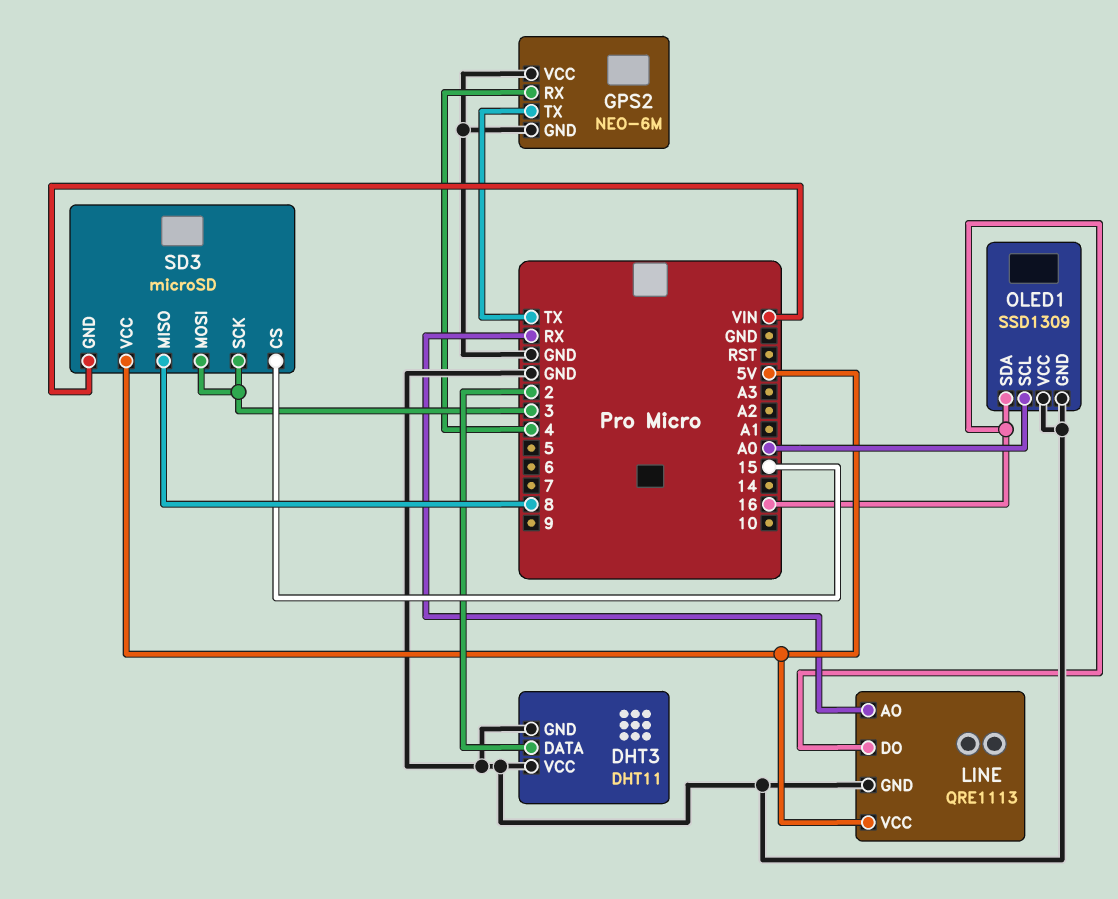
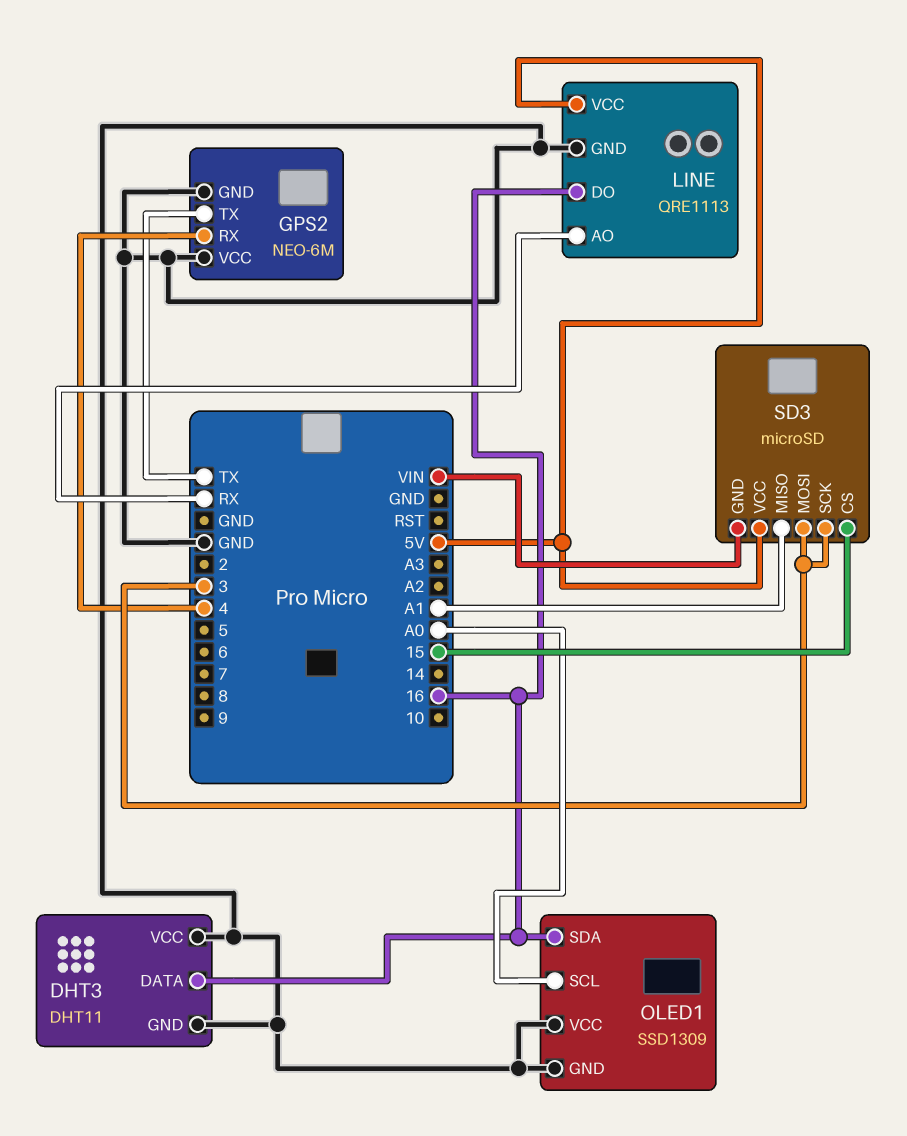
DHT3 pin DATA: 2 -> 16
SD3 pin MISO: 8 -> A1

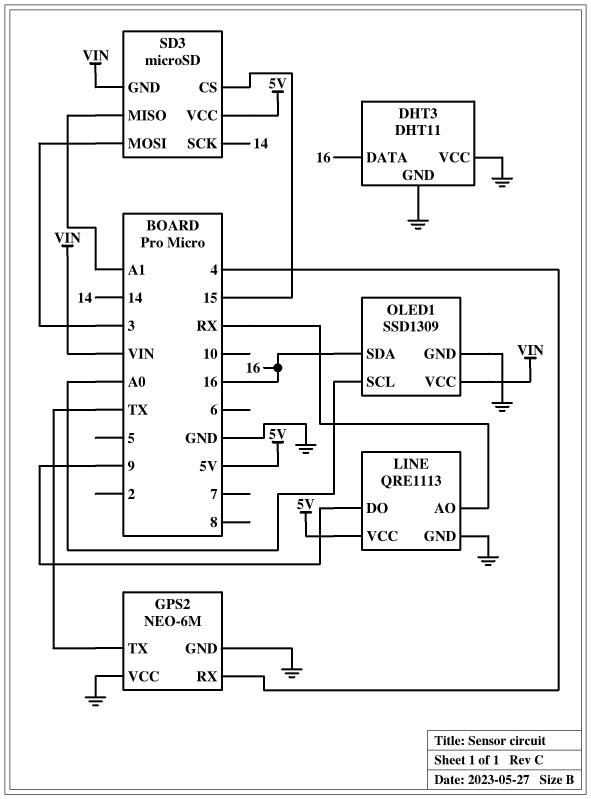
LINE pin DO: 16 -> 9
OLED1 pin VCC: GND -> VIN
SD3 pin SCK: 3 -> 14

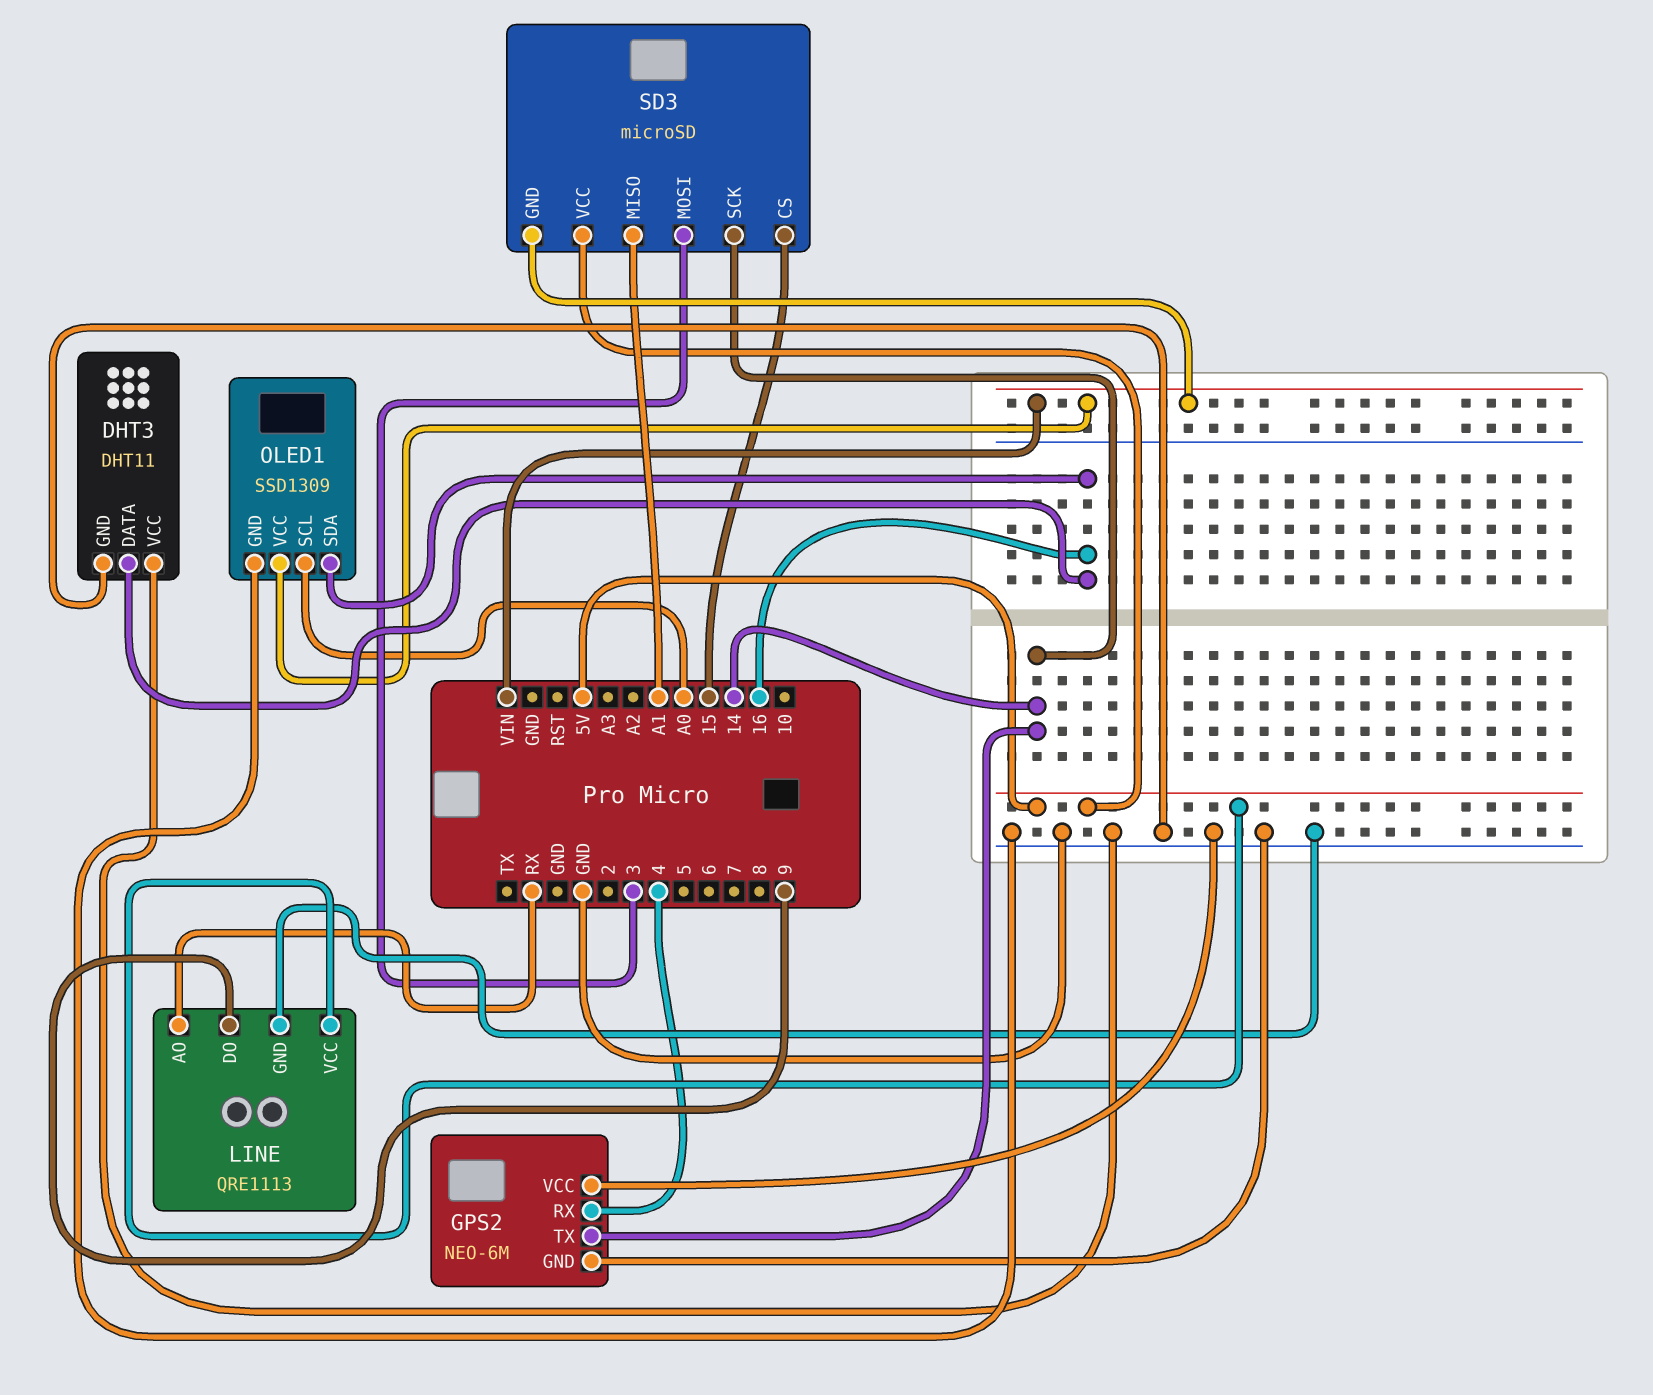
GPS2 pin TX: TX -> 14

